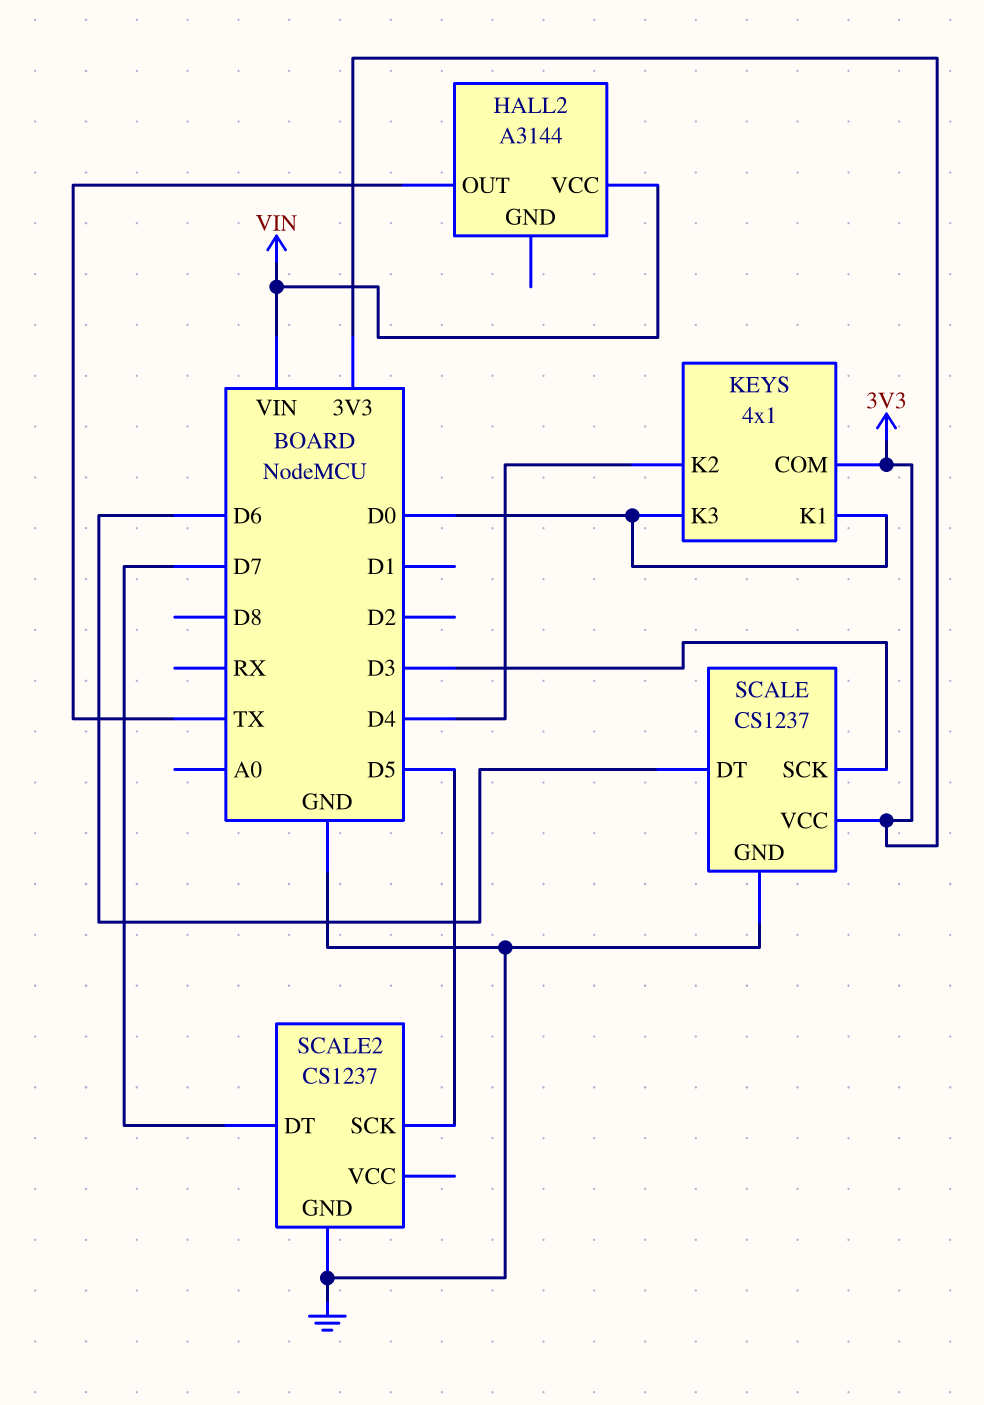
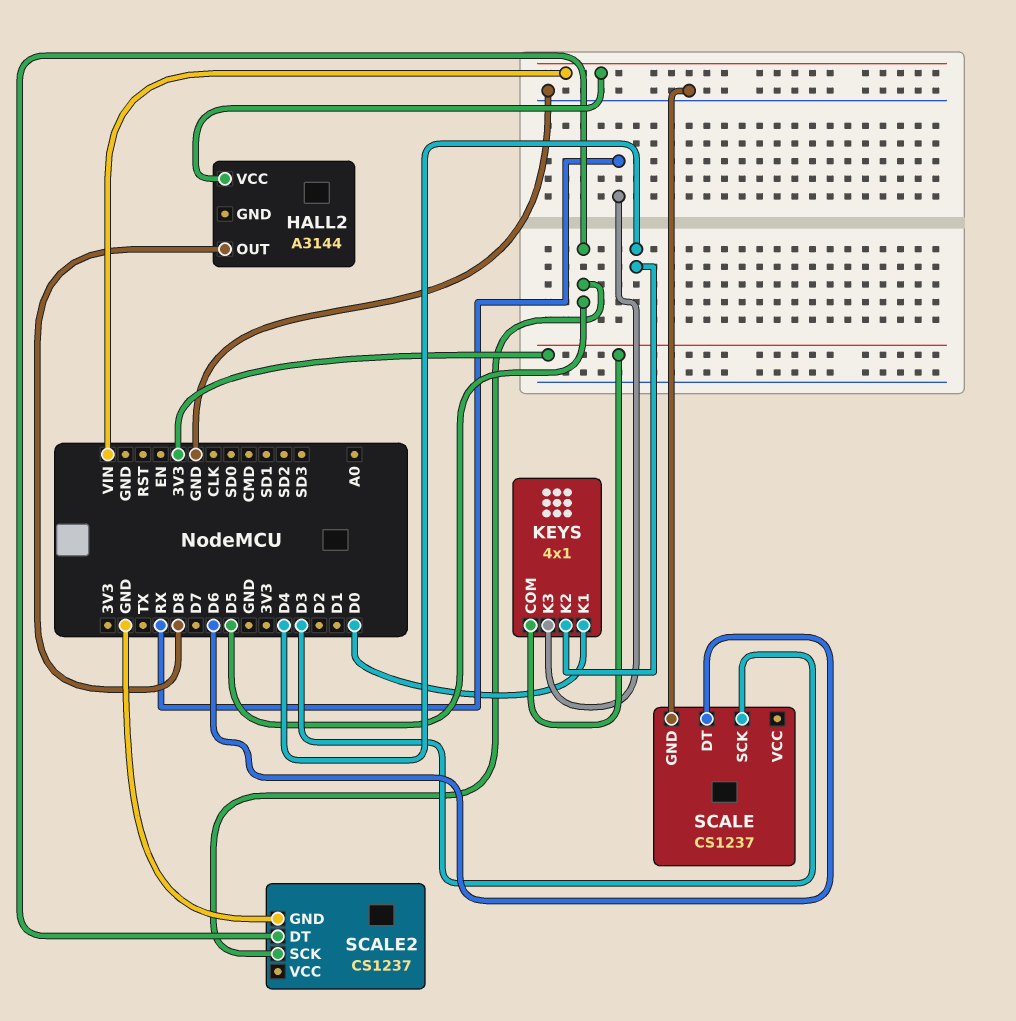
HALL2 pin OUT: TX -> D8
KEYS pin K3: D0 -> RX
SCALE pin VCC: 3V3 -> none
SCALE2 pin DT: D7 -> D5

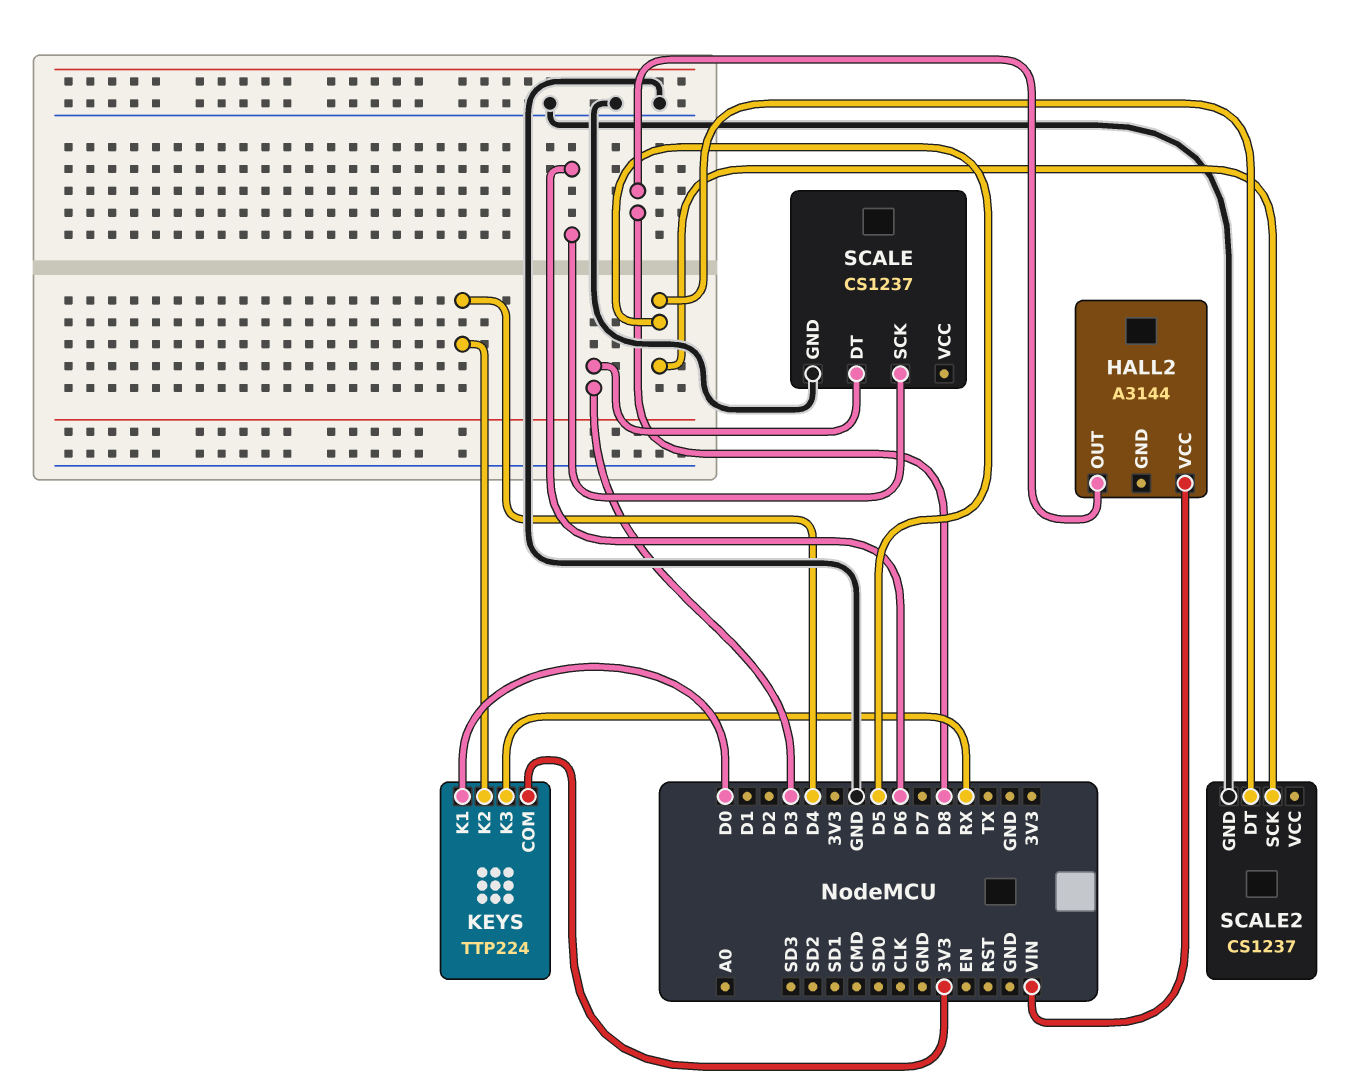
KEYS: 4x1 -> TTP224
SCALE pin DT: D6 -> D3
SCALE pin SCK: D3 -> D6

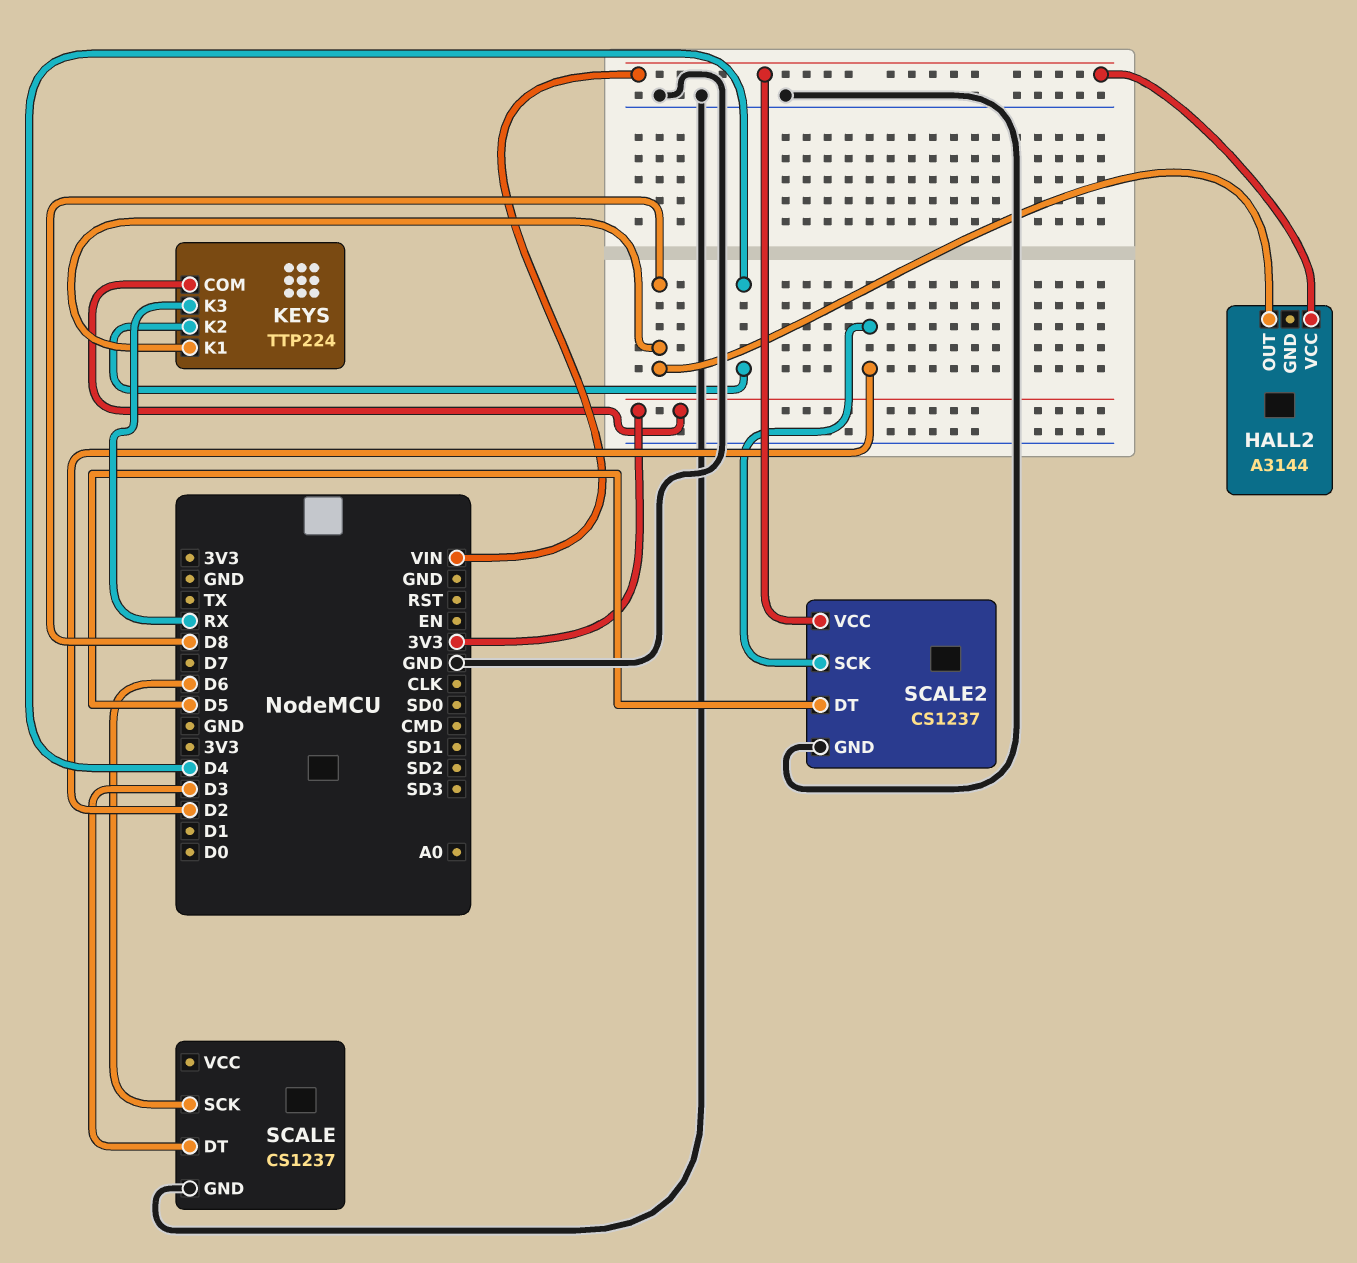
KEYS pin K1: D0 -> D8
SCALE2 pin SCK: D5 -> D2
SCALE2 pin VCC: none -> VIN

